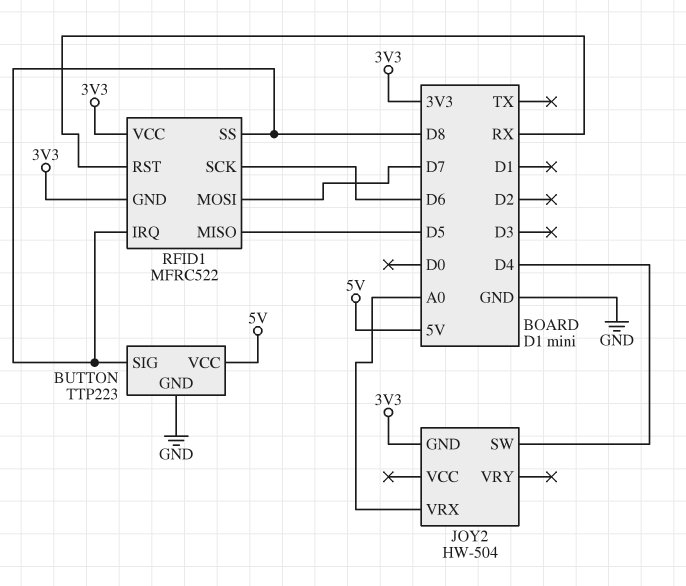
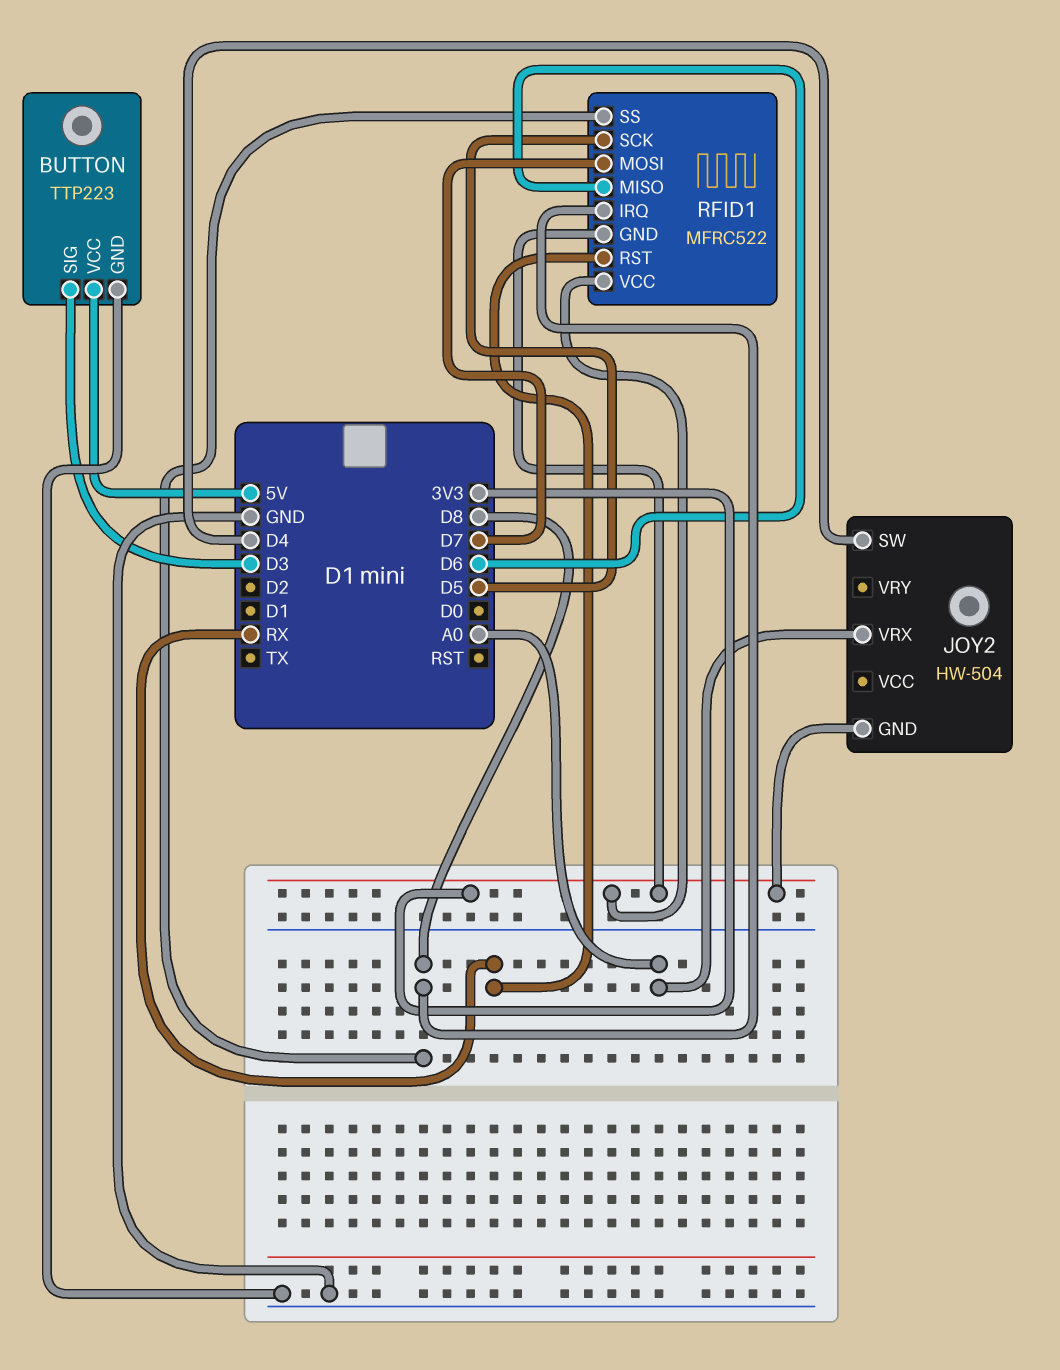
BUTTON pin SIG: D8 -> D3
RFID1 pin MISO: D5 -> D6
RFID1 pin SCK: D6 -> D5

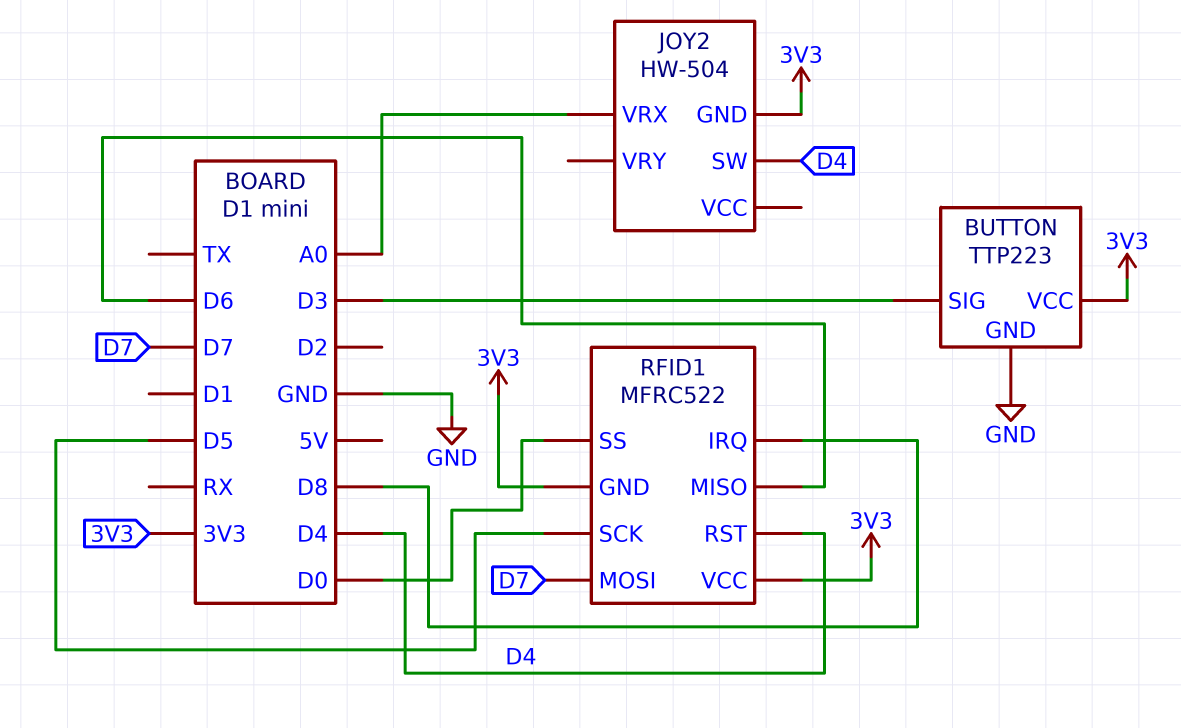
BUTTON pin VCC: 5V -> 3V3
RFID1 pin RST: RX -> D4
RFID1 pin SS: D8 -> D0

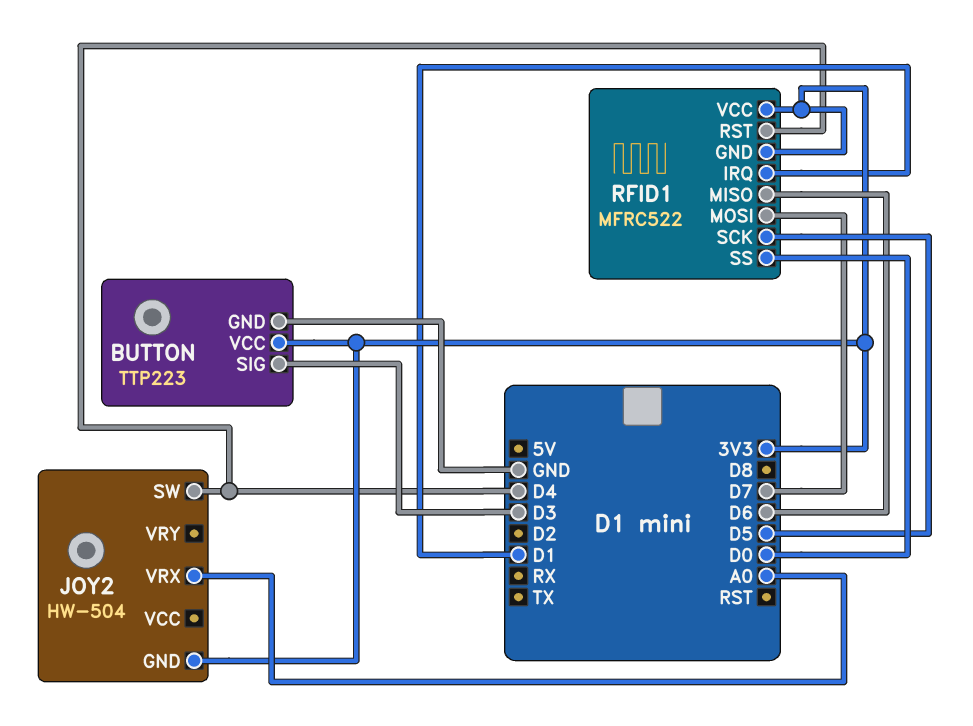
RFID1 pin IRQ: D8 -> D1

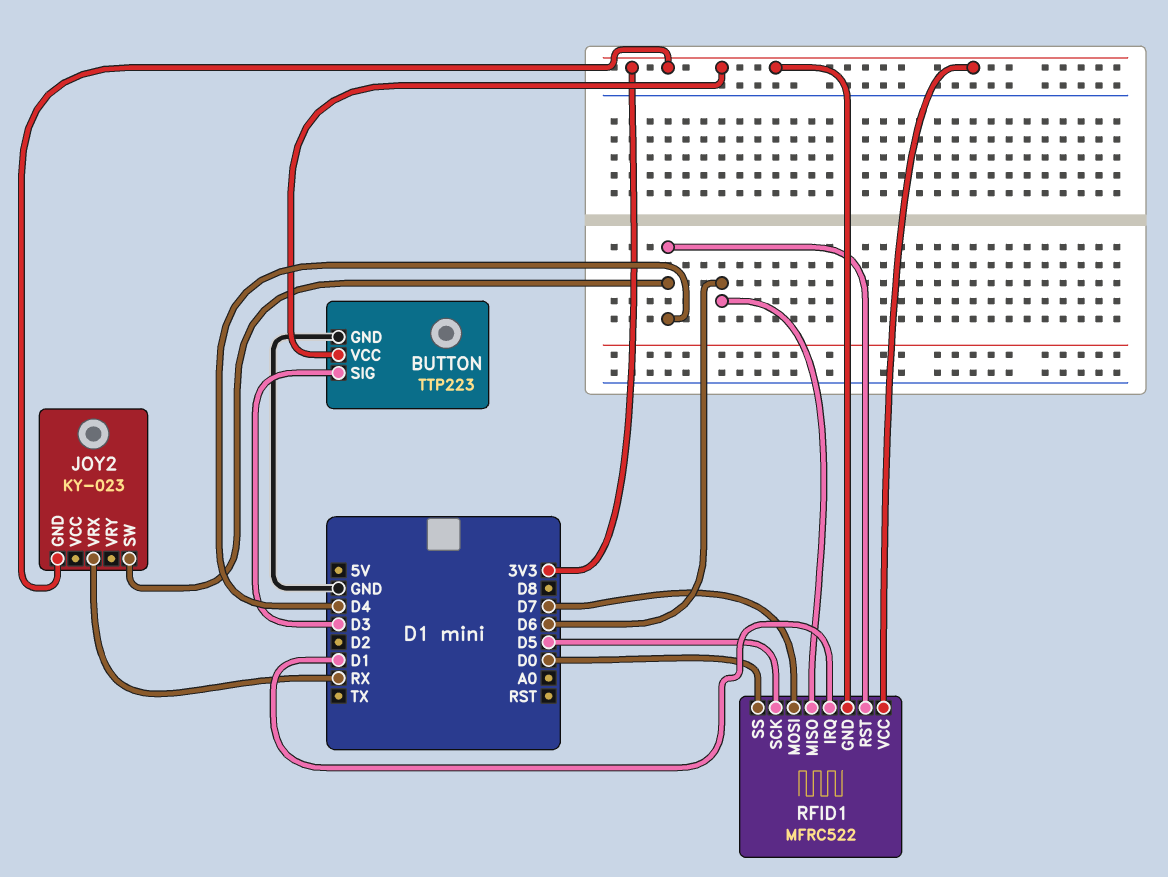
JOY2: HW-504 -> KY-023
JOY2 pin VRX: A0 -> RX

